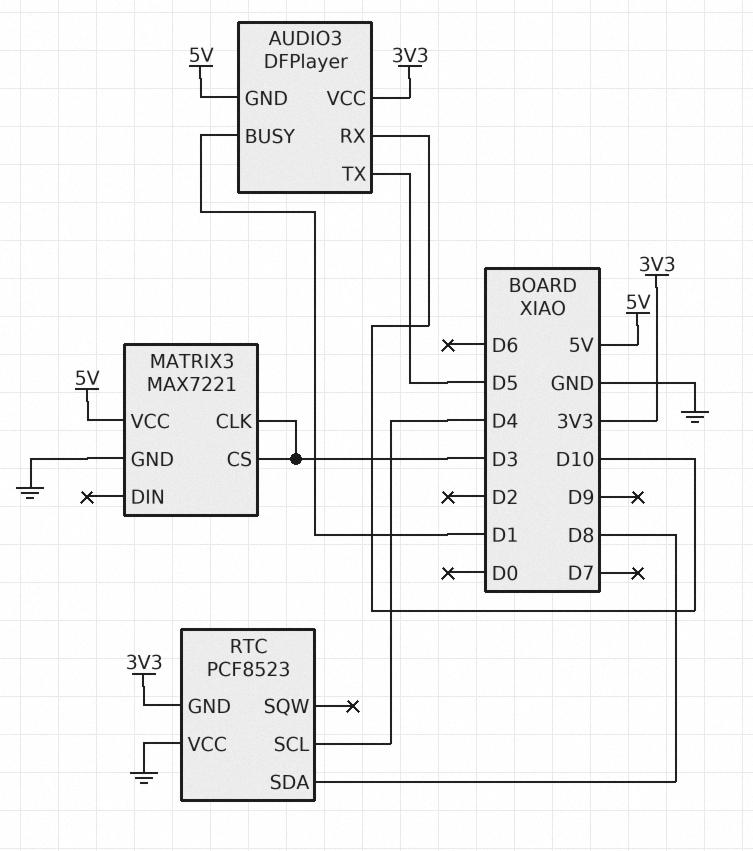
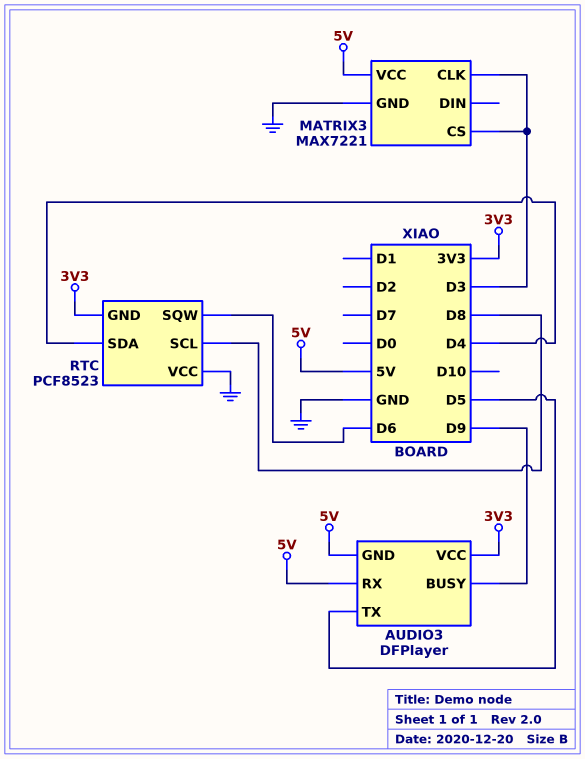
AUDIO3 pin BUSY: D1 -> D9
AUDIO3 pin RX: D10 -> 5V
RTC pin SCL: D4 -> D8
RTC pin SDA: D8 -> D4
RTC pin SQW: none -> D6

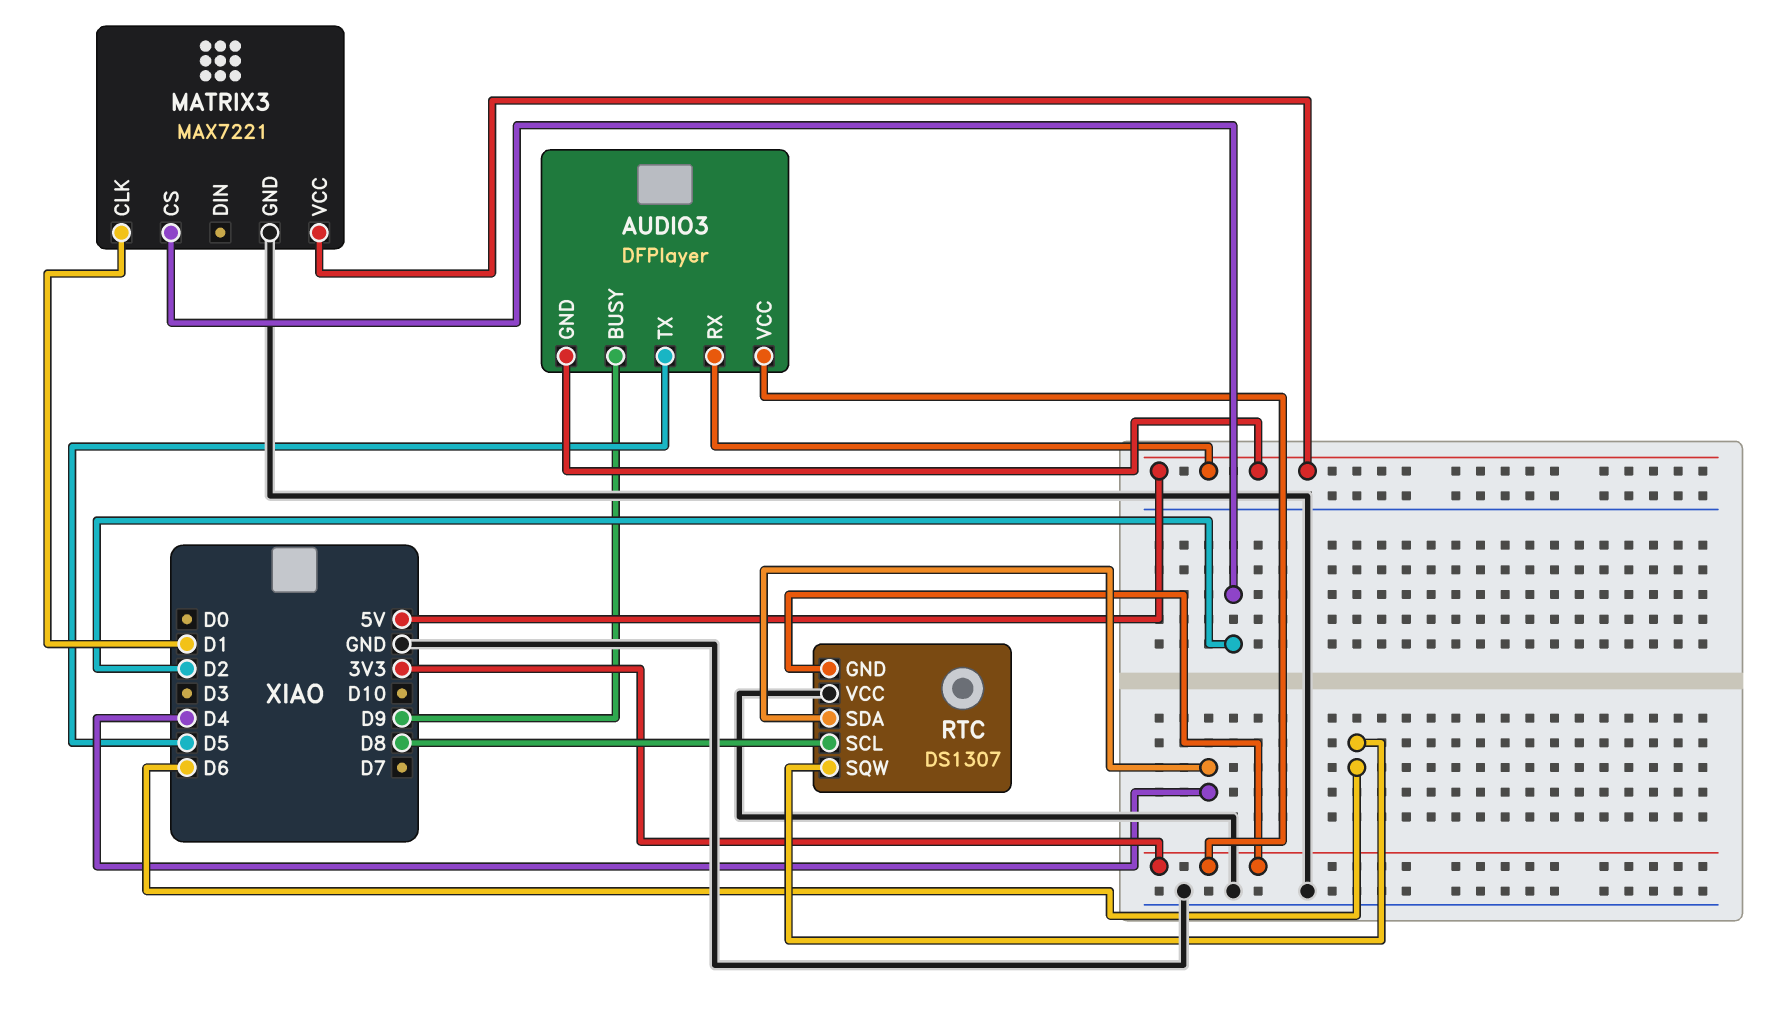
MATRIX3 pin CLK: D3 -> D1
MATRIX3 pin CS: D3 -> D2
RTC: PCF8523 -> DS1307

